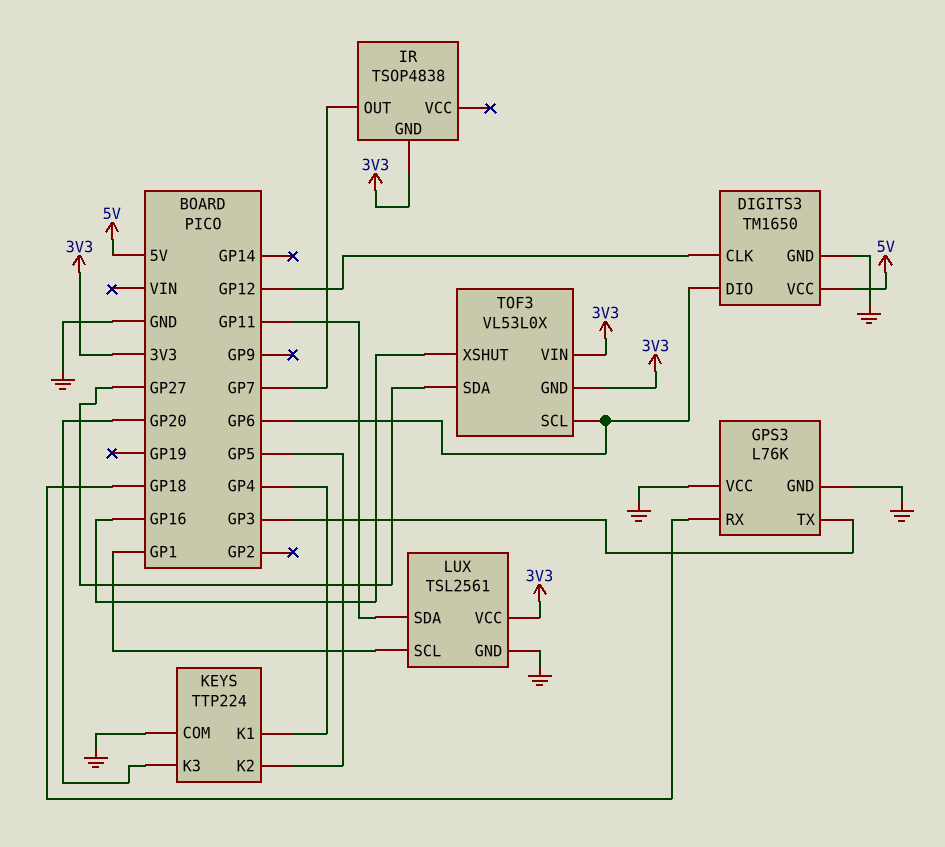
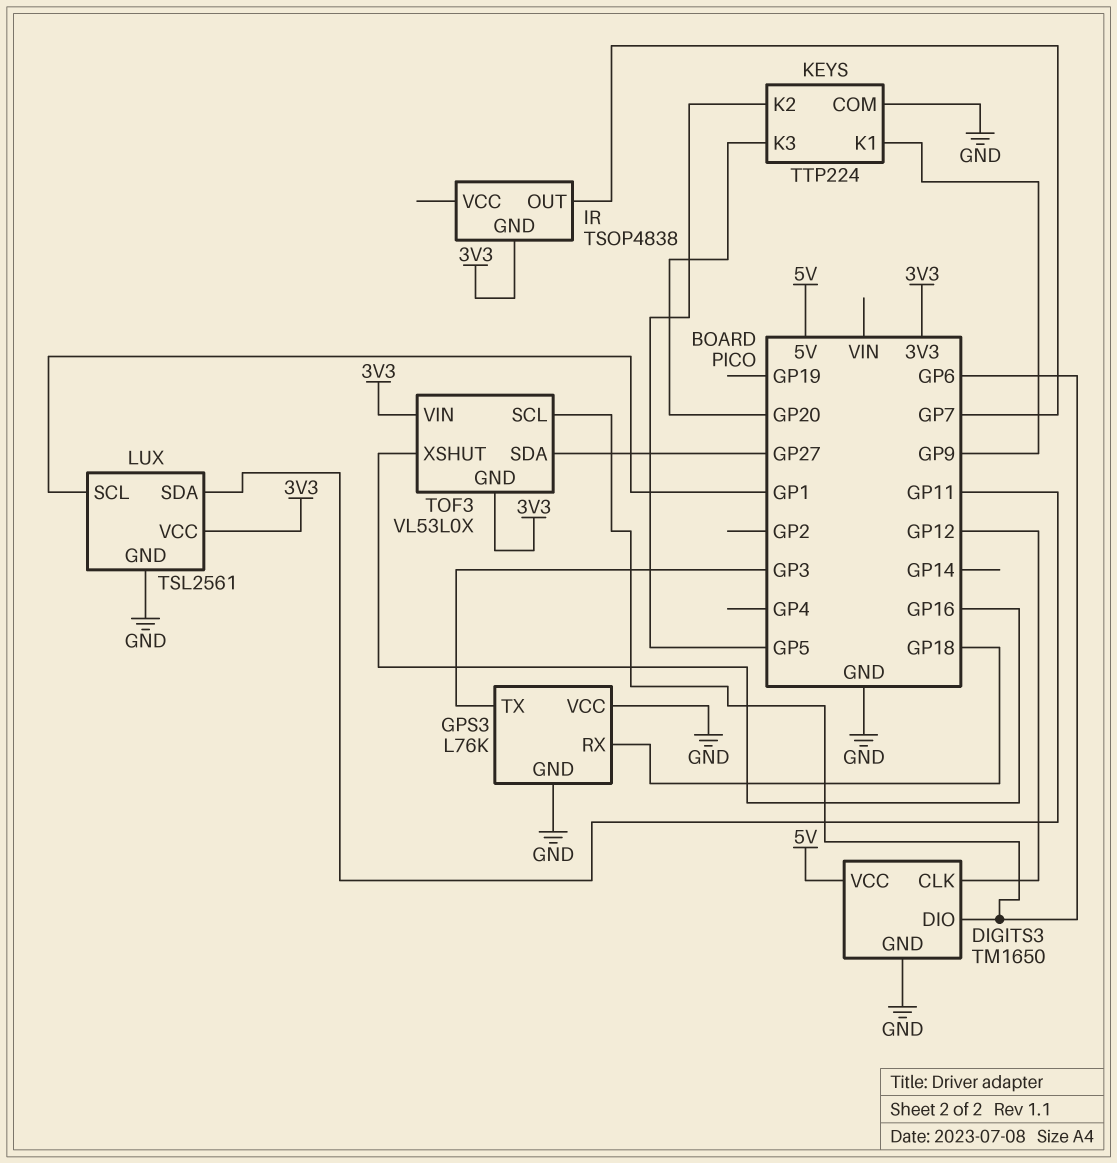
KEYS pin K1: GP4 -> GP9

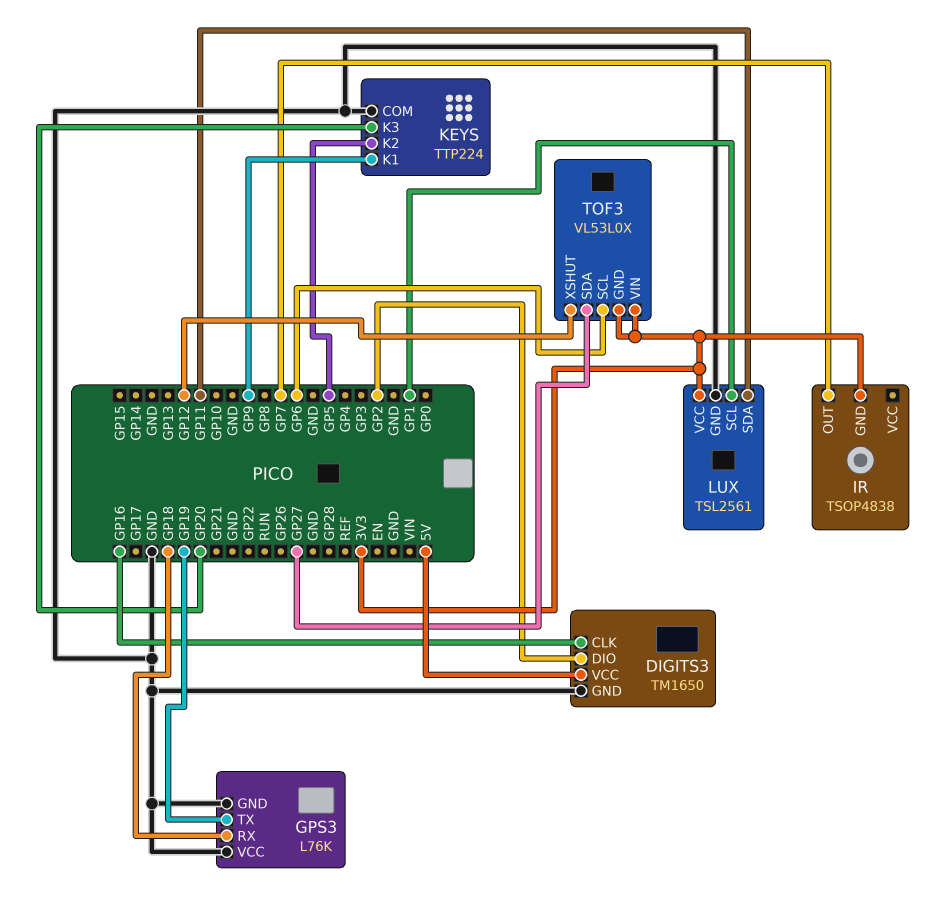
DIGITS3 pin CLK: GP12 -> GP16
DIGITS3 pin DIO: GP6 -> GP2
GPS3 pin TX: GP3 -> GP19
TOF3 pin XSHUT: GP16 -> GP12

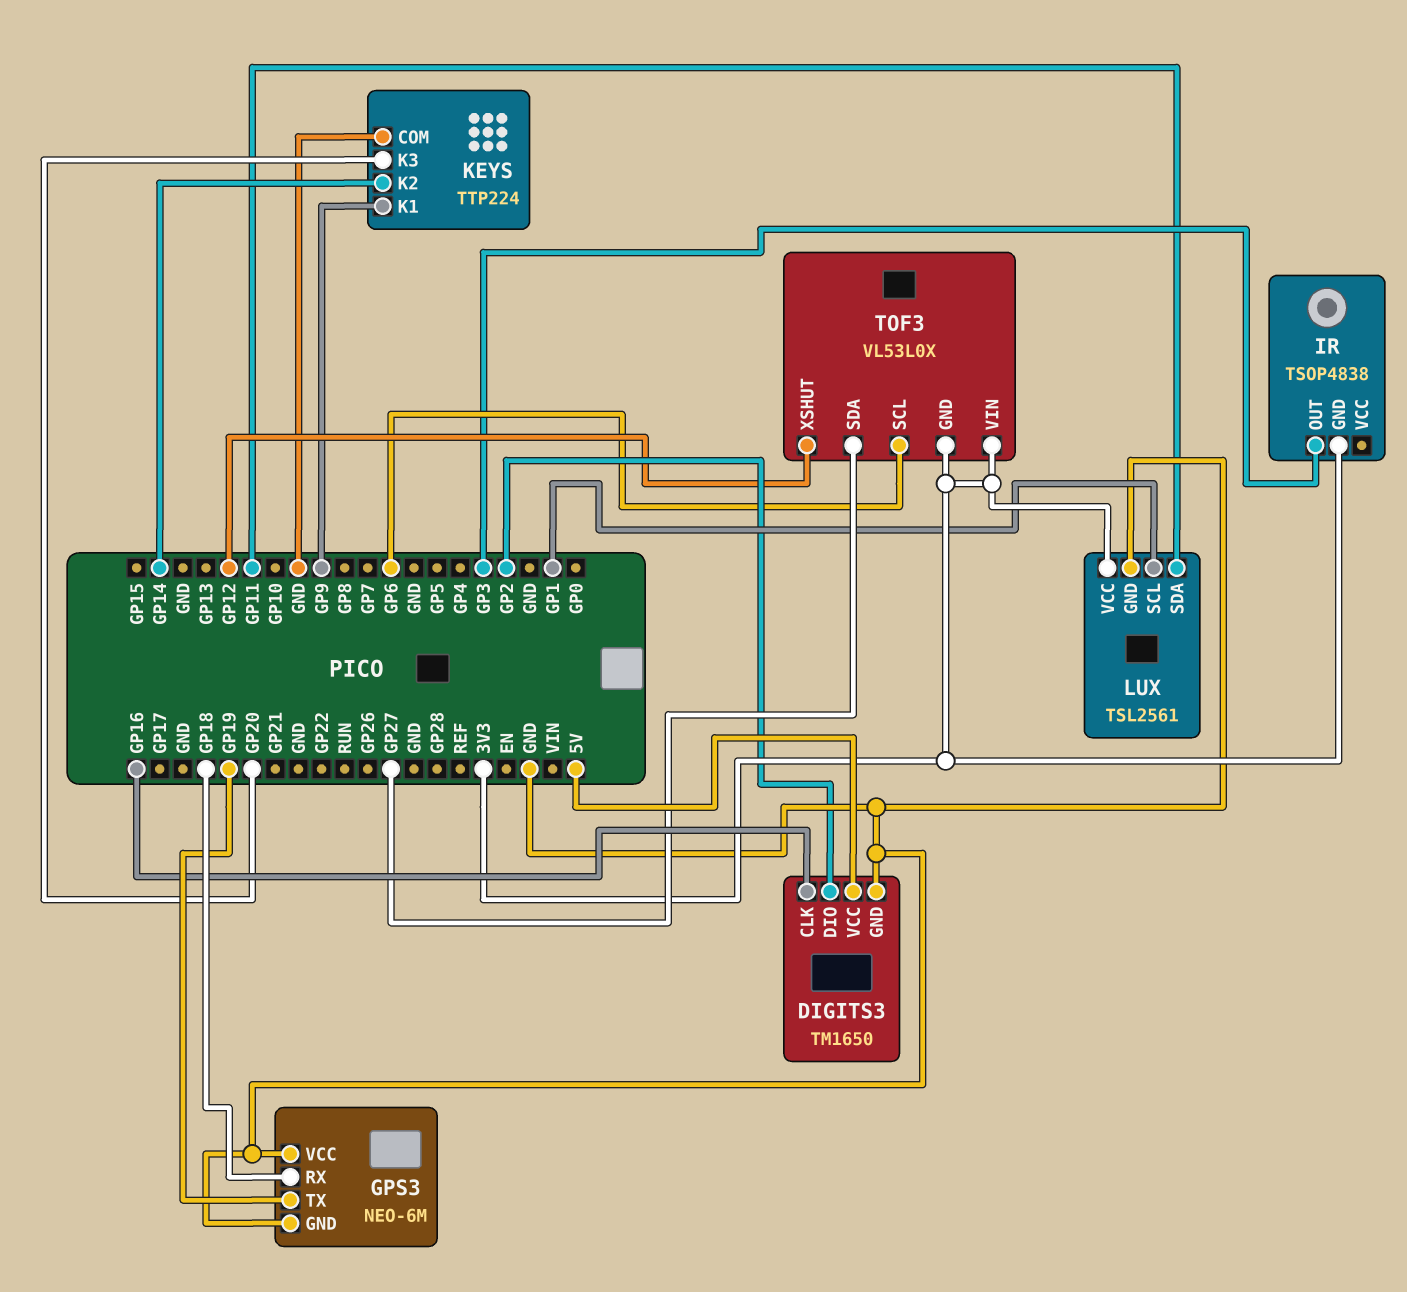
GPS3: L76K -> NEO-6M
IR pin OUT: GP7 -> GP3
KEYS pin K2: GP5 -> GP14

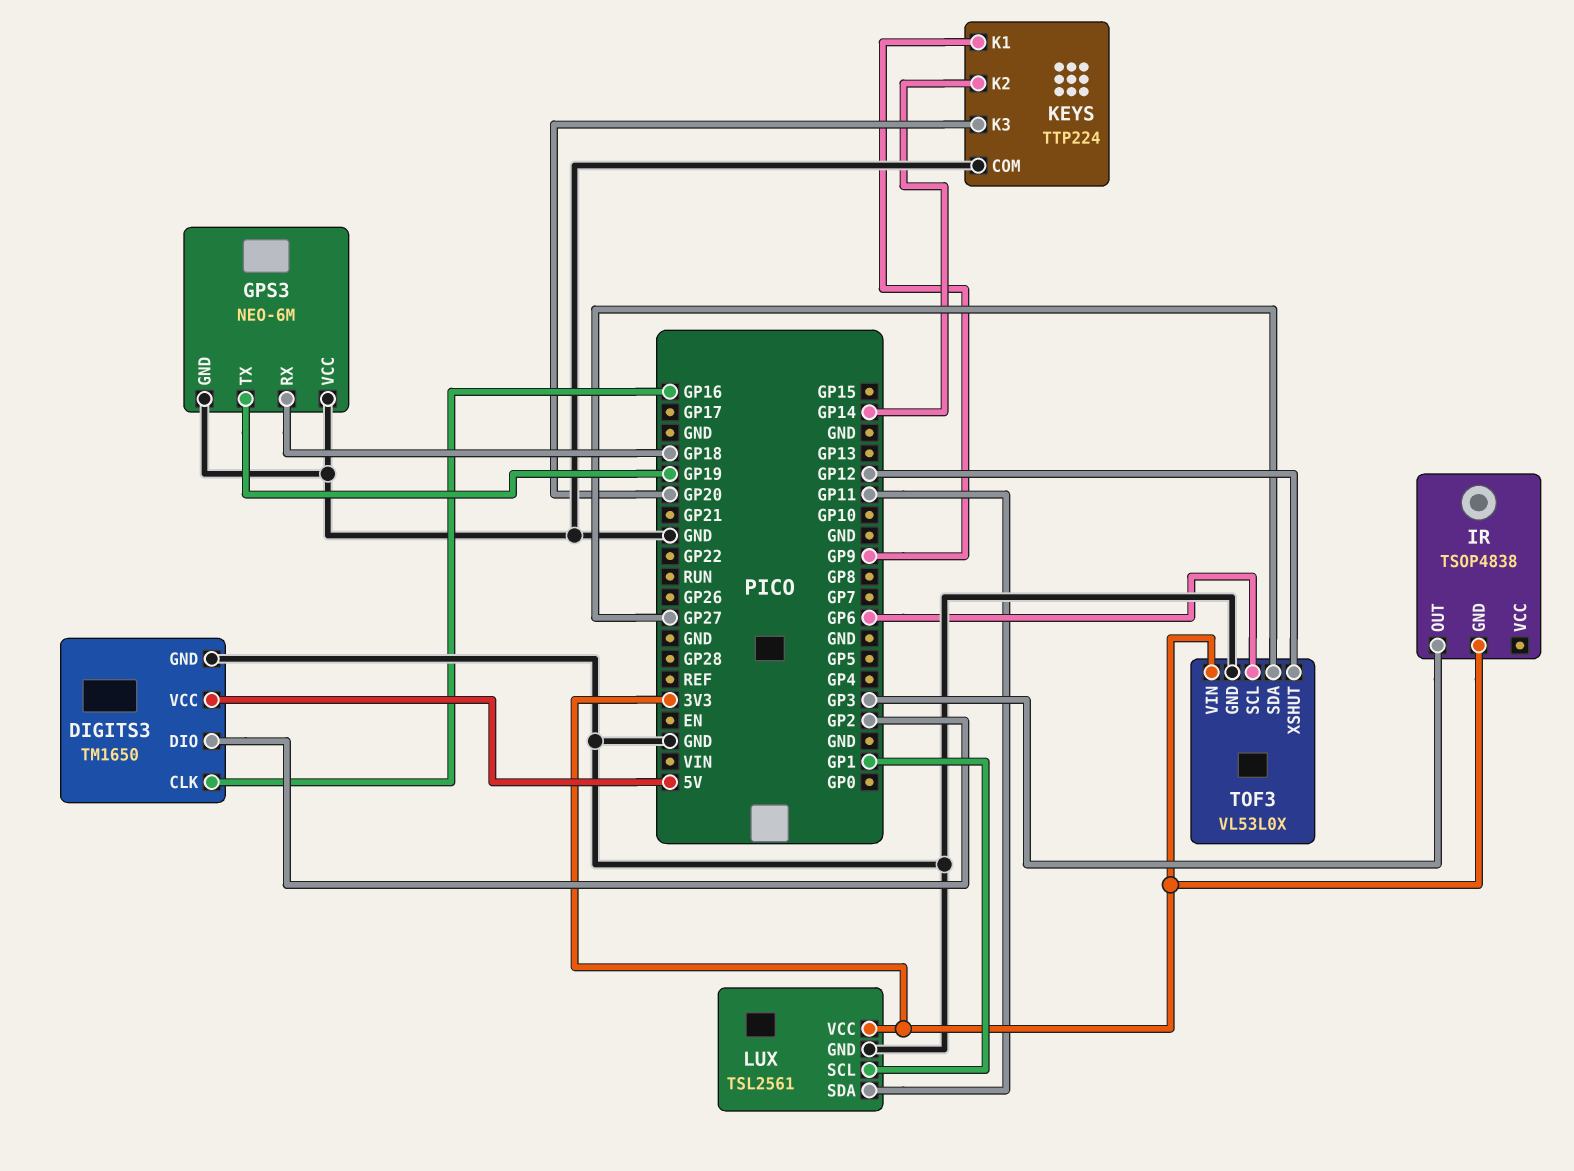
TOF3 pin GND: 3V3 -> GND

